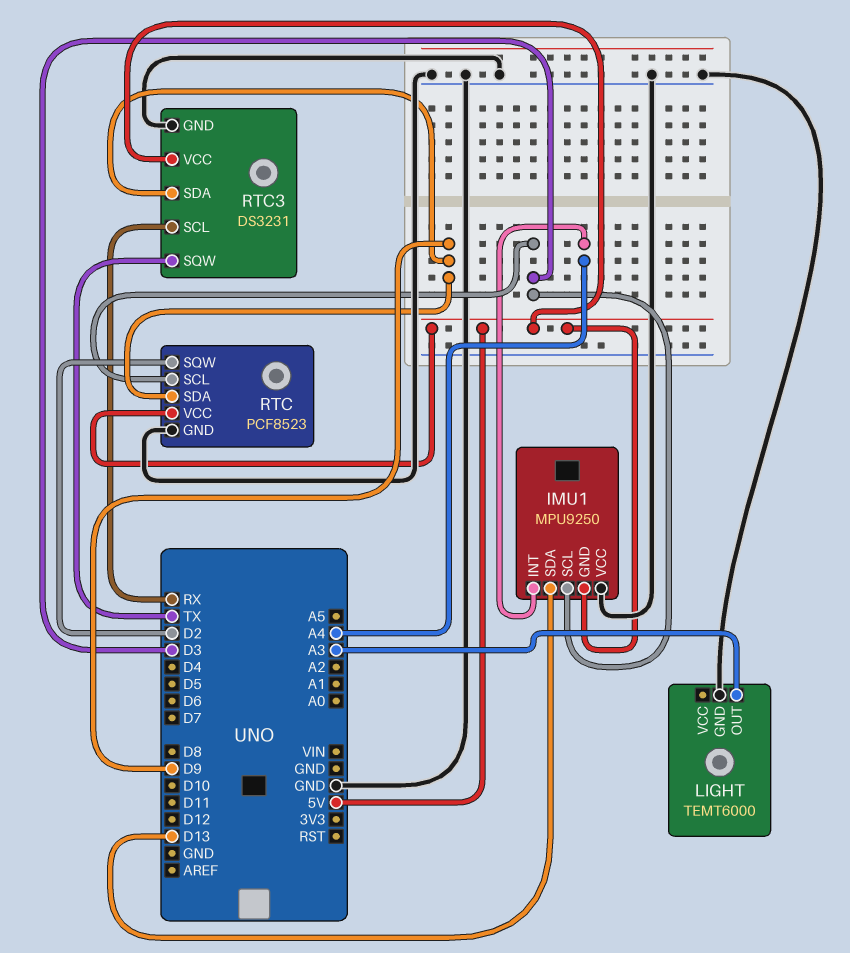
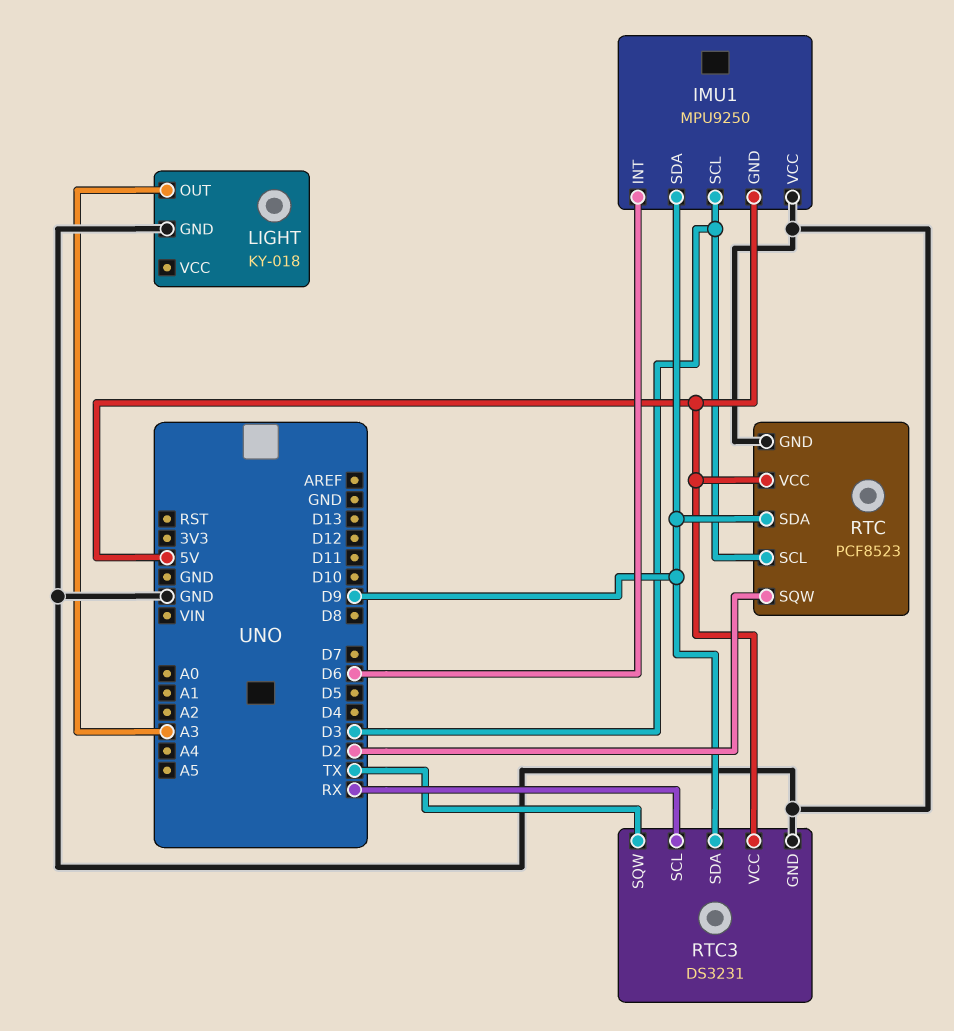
IMU1 pin INT: A4 -> D6
IMU1 pin SDA: D13 -> D9
LIGHT: TEMT6000 -> KY-018

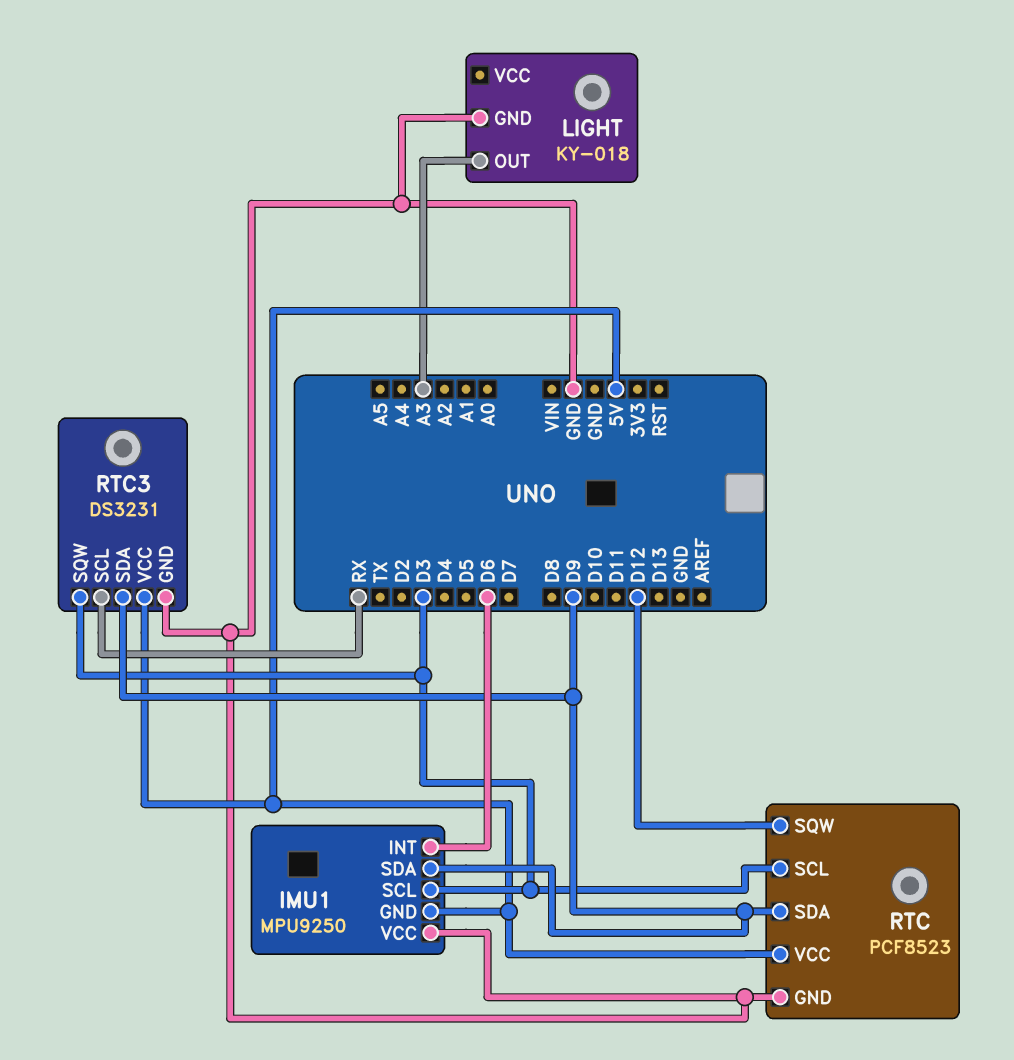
RTC pin SQW: D2 -> D12
RTC3 pin SQW: TX -> D3

